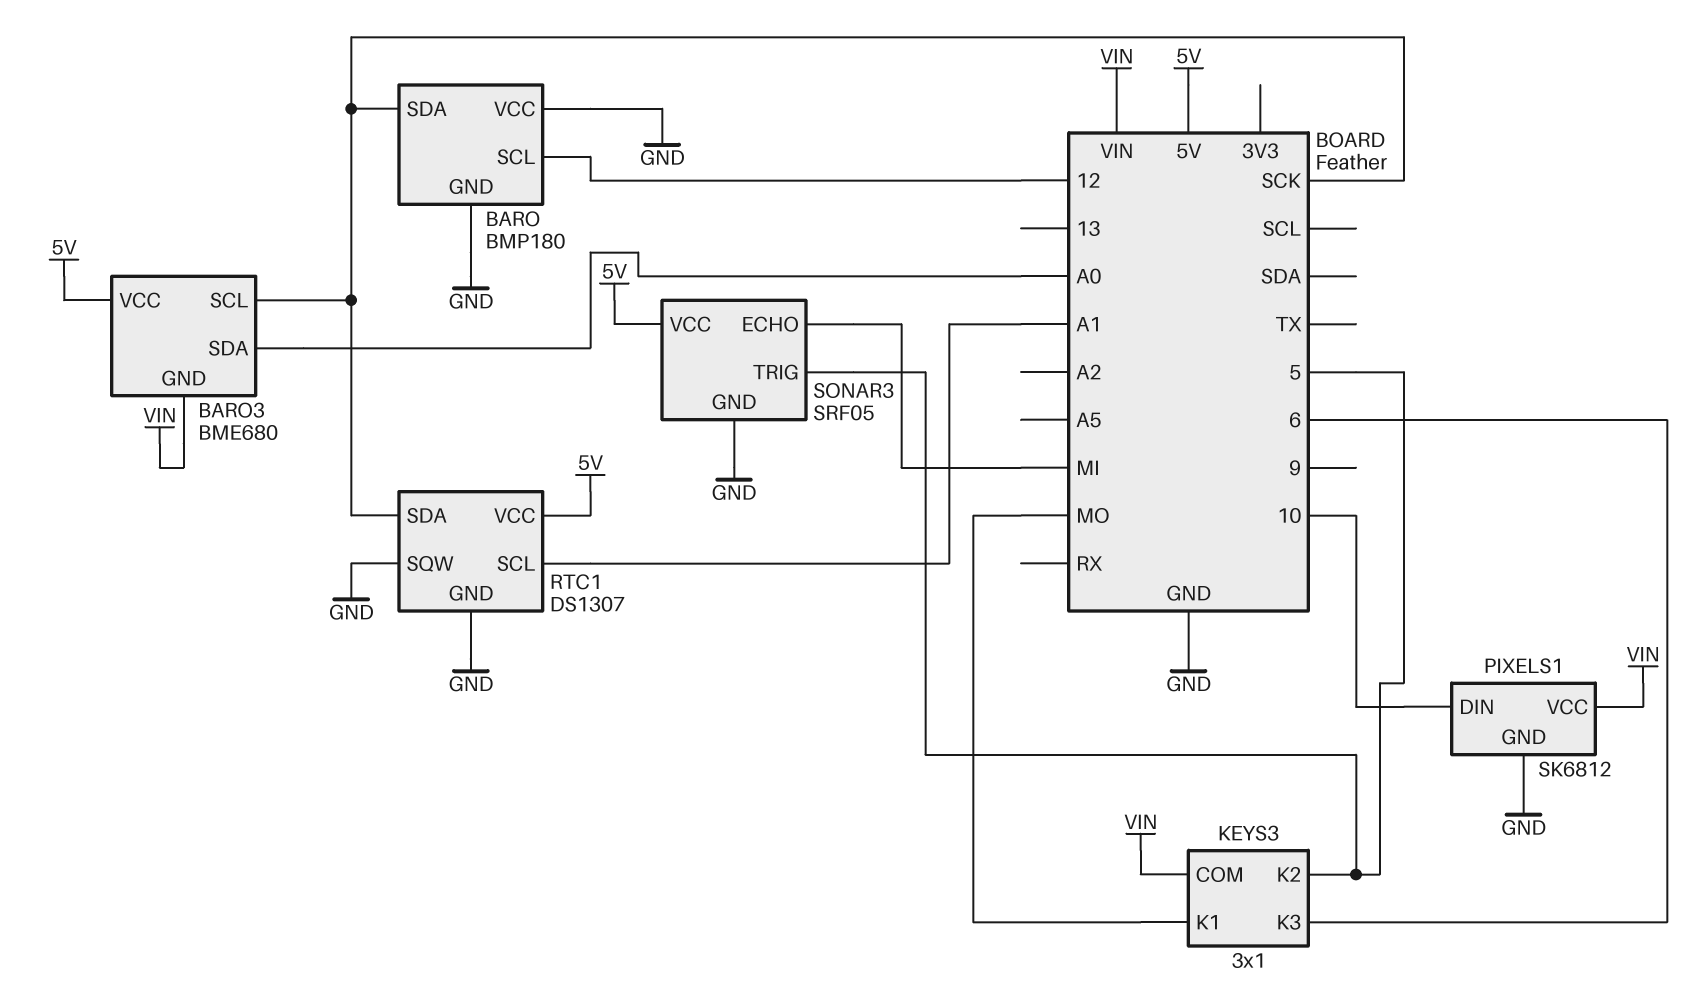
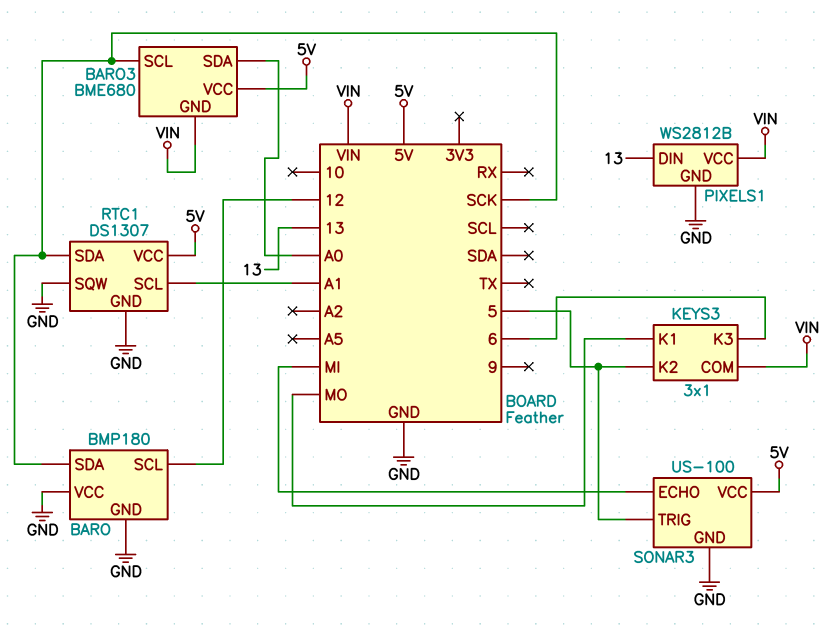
PIXELS1: SK6812 -> WS2812B
PIXELS1 pin DIN: 10 -> 13
SONAR3: SRF05 -> US-100

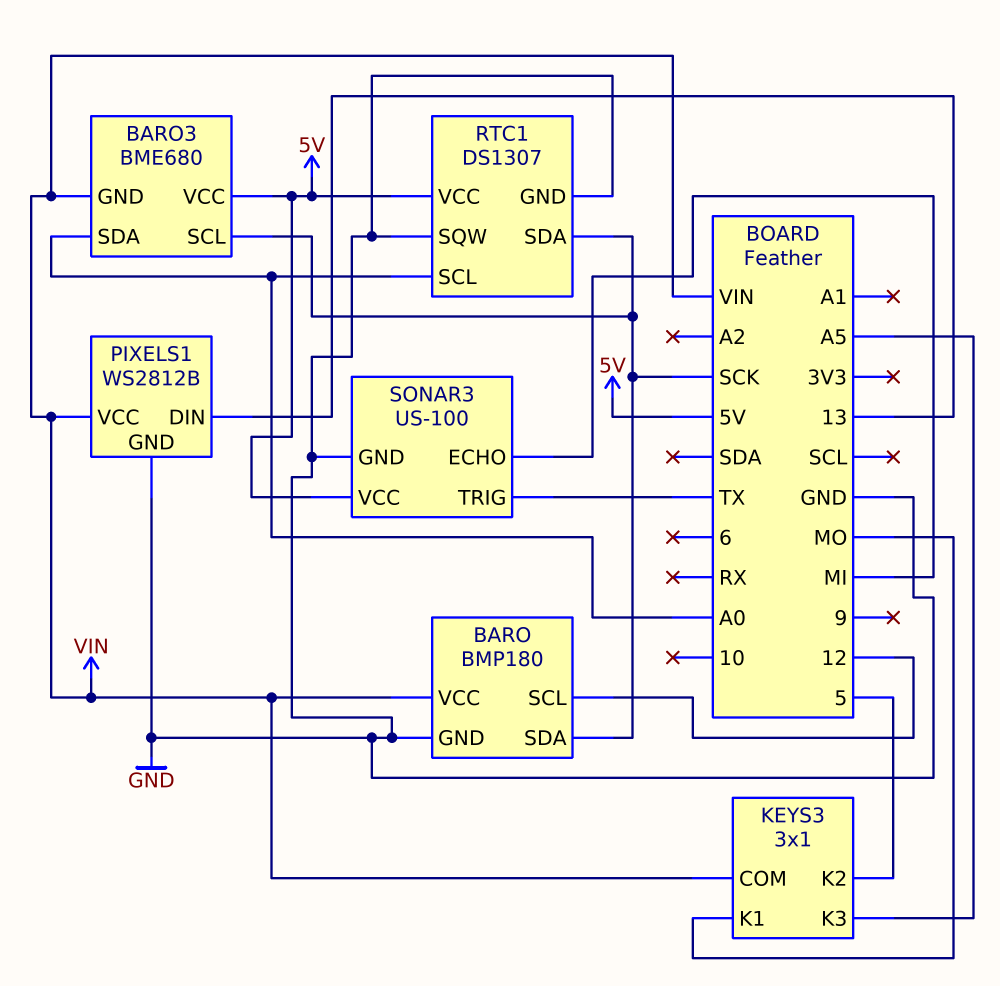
BARO pin VCC: GND -> VIN
KEYS3 pin K3: 6 -> A5
RTC1 pin SCL: A1 -> A0
SONAR3 pin TRIG: 5 -> TX

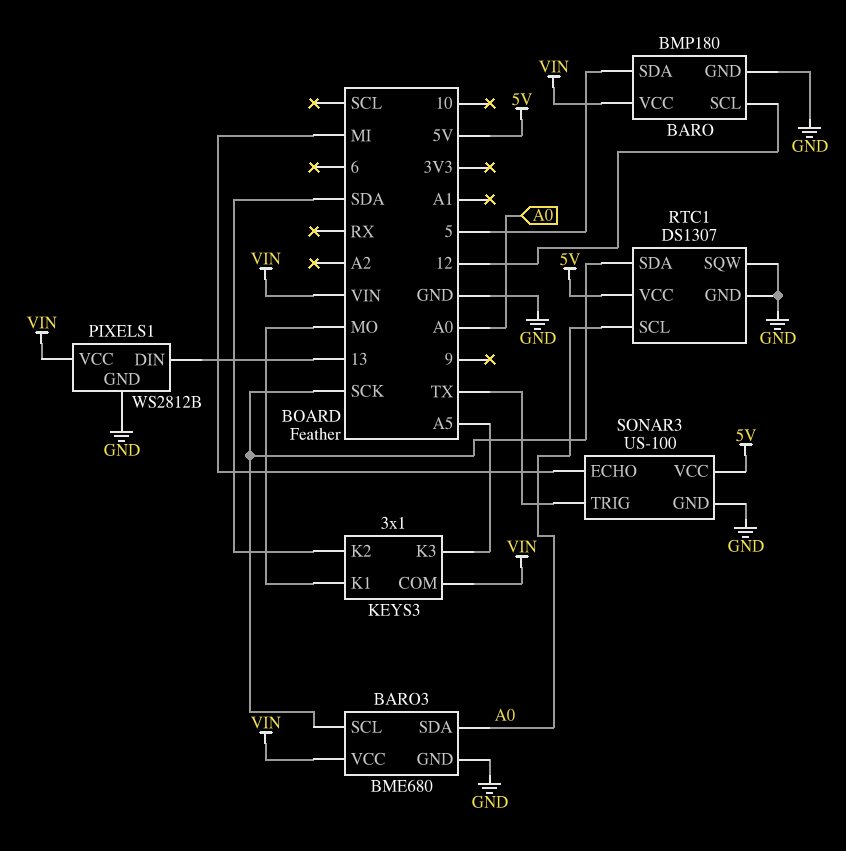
BARO pin SDA: SCK -> 5
BARO3 pin GND: VIN -> GND
BARO3 pin VCC: 5V -> VIN
KEYS3 pin K2: 5 -> SDA

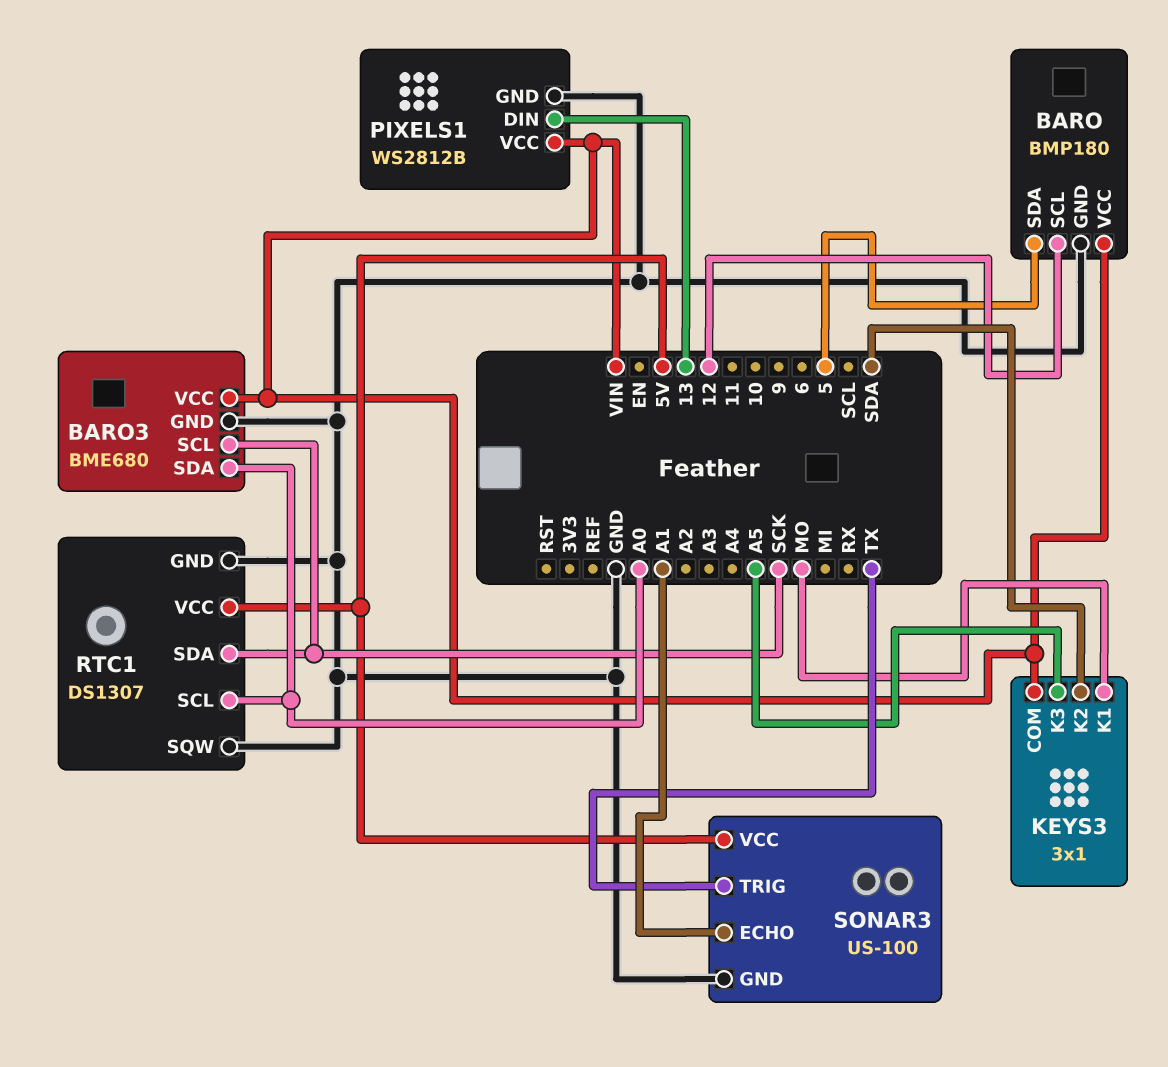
SONAR3 pin ECHO: MI -> A1

